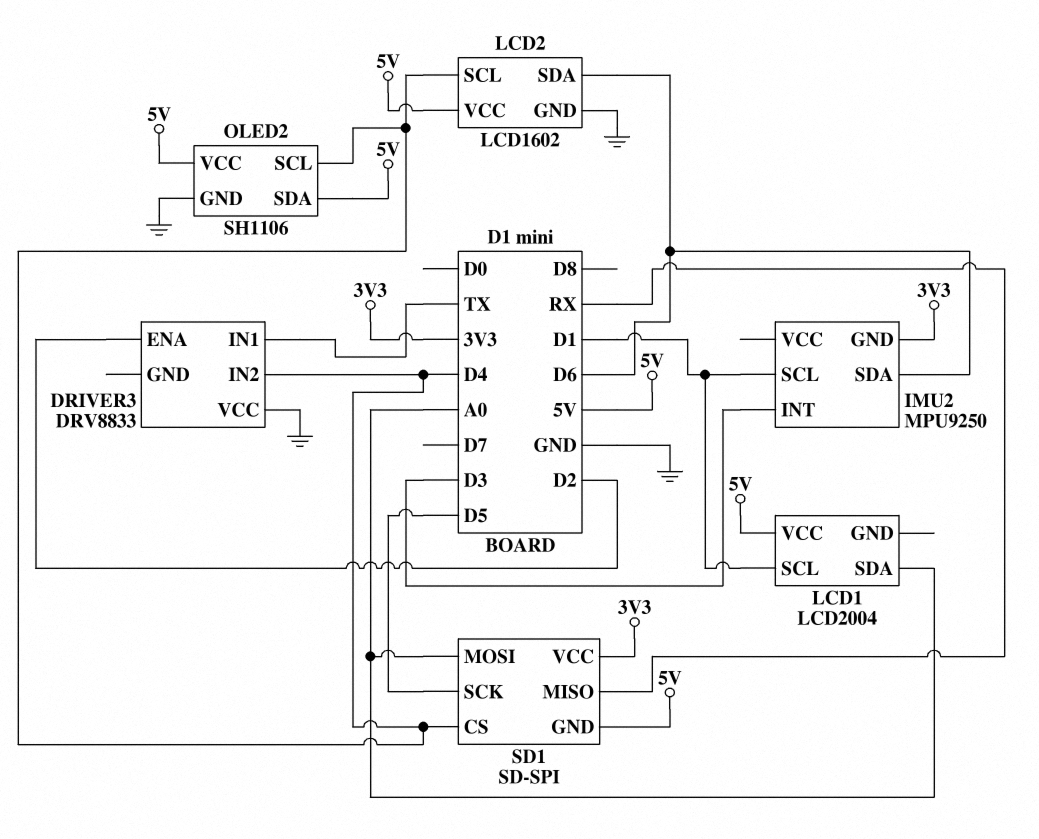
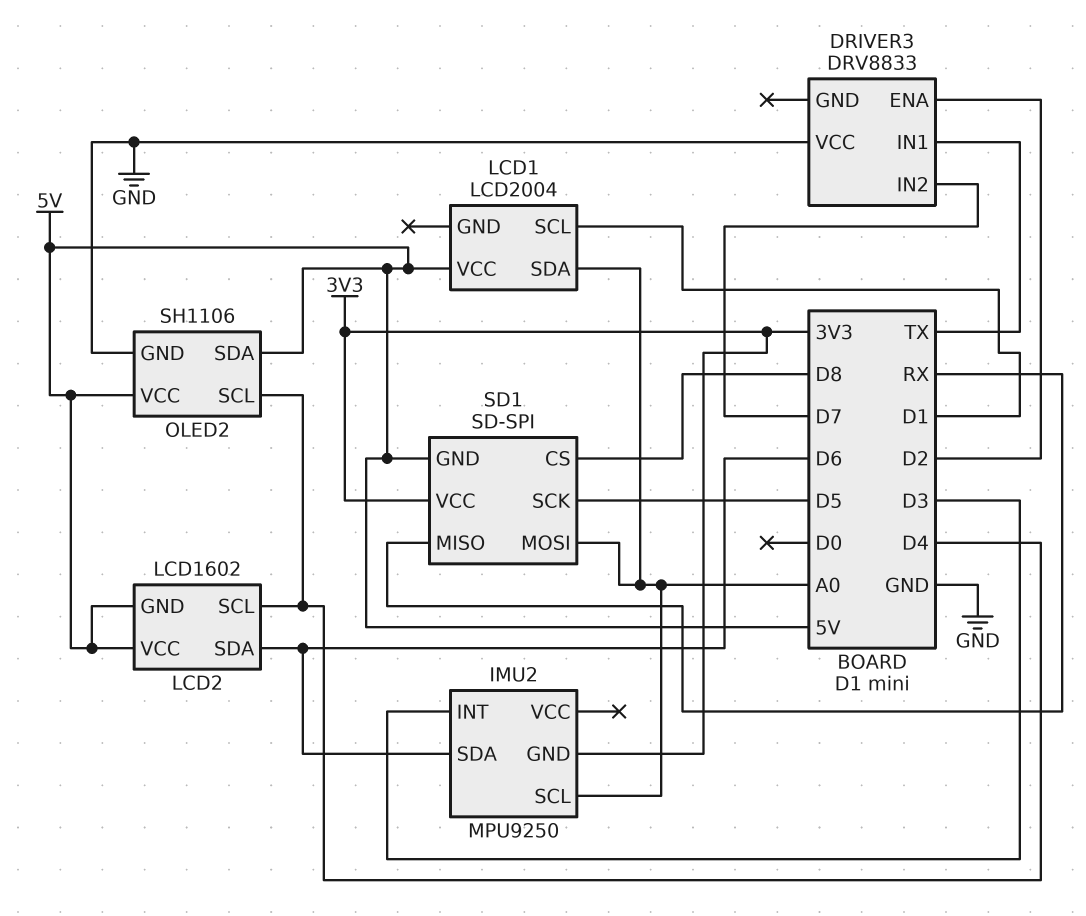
DRIVER3 pin IN2: D4 -> D7
IMU2 pin SCL: D1 -> A0
LCD2 pin GND: GND -> 5V
SD1 pin CS: D4 -> D8

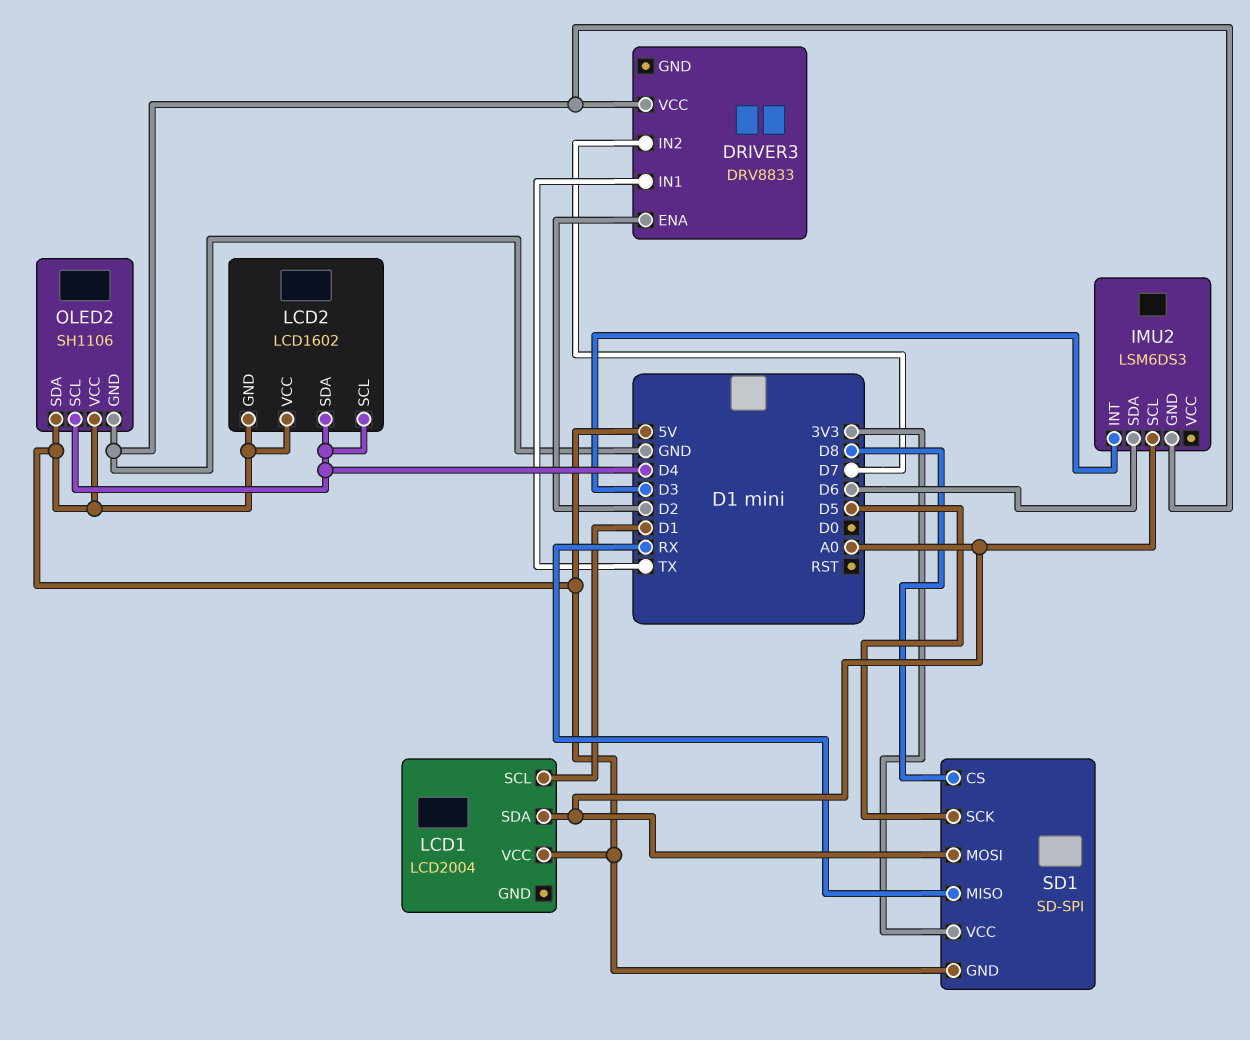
IMU2: MPU9250 -> LSM6DS3
IMU2 pin GND: 3V3 -> GND
LCD2 pin SDA: D6 -> D4

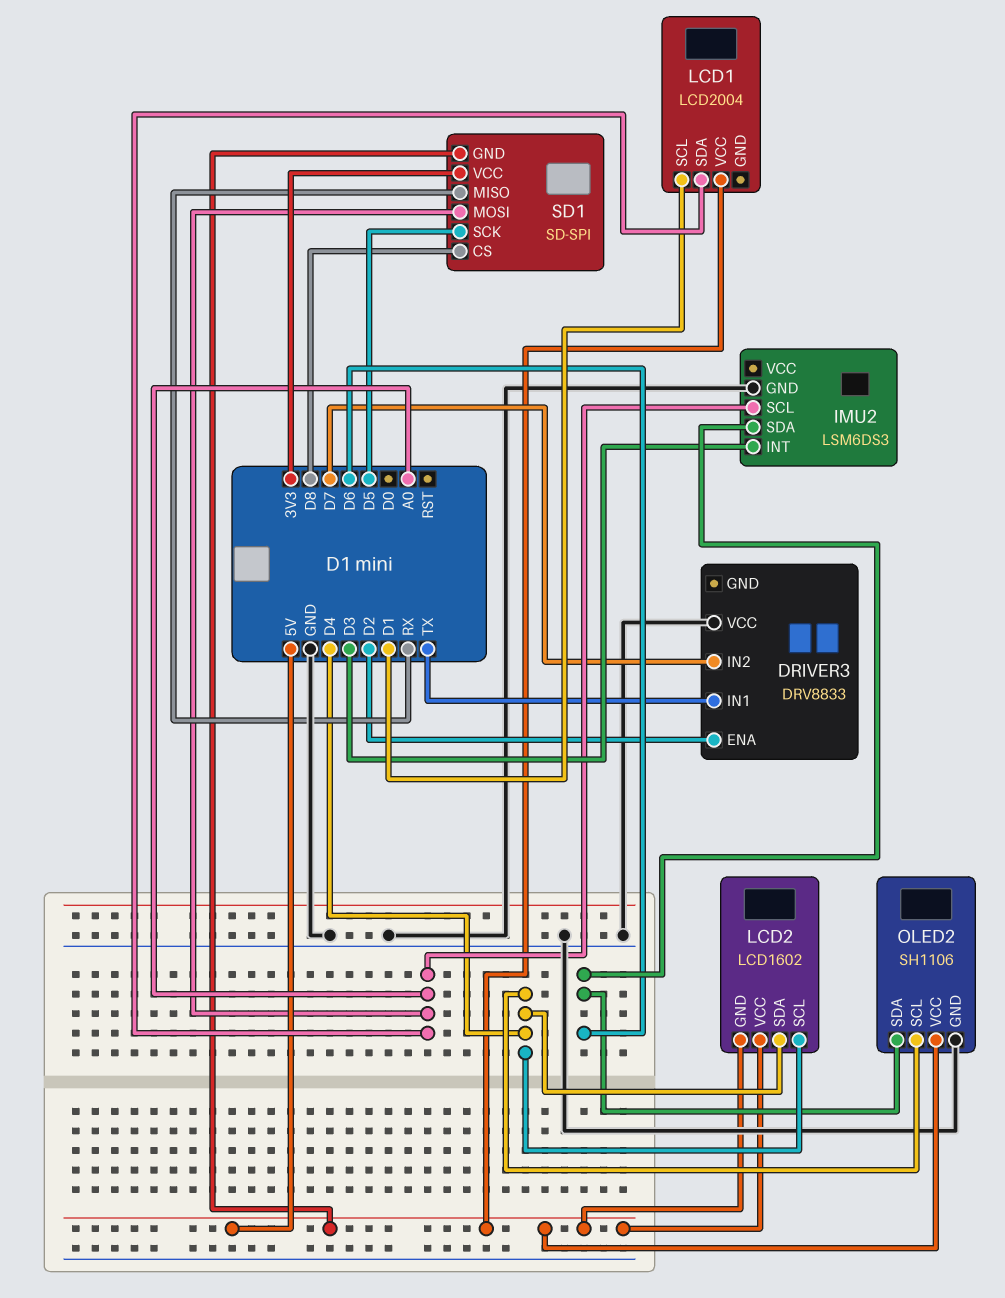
OLED2 pin SDA: 5V -> D6

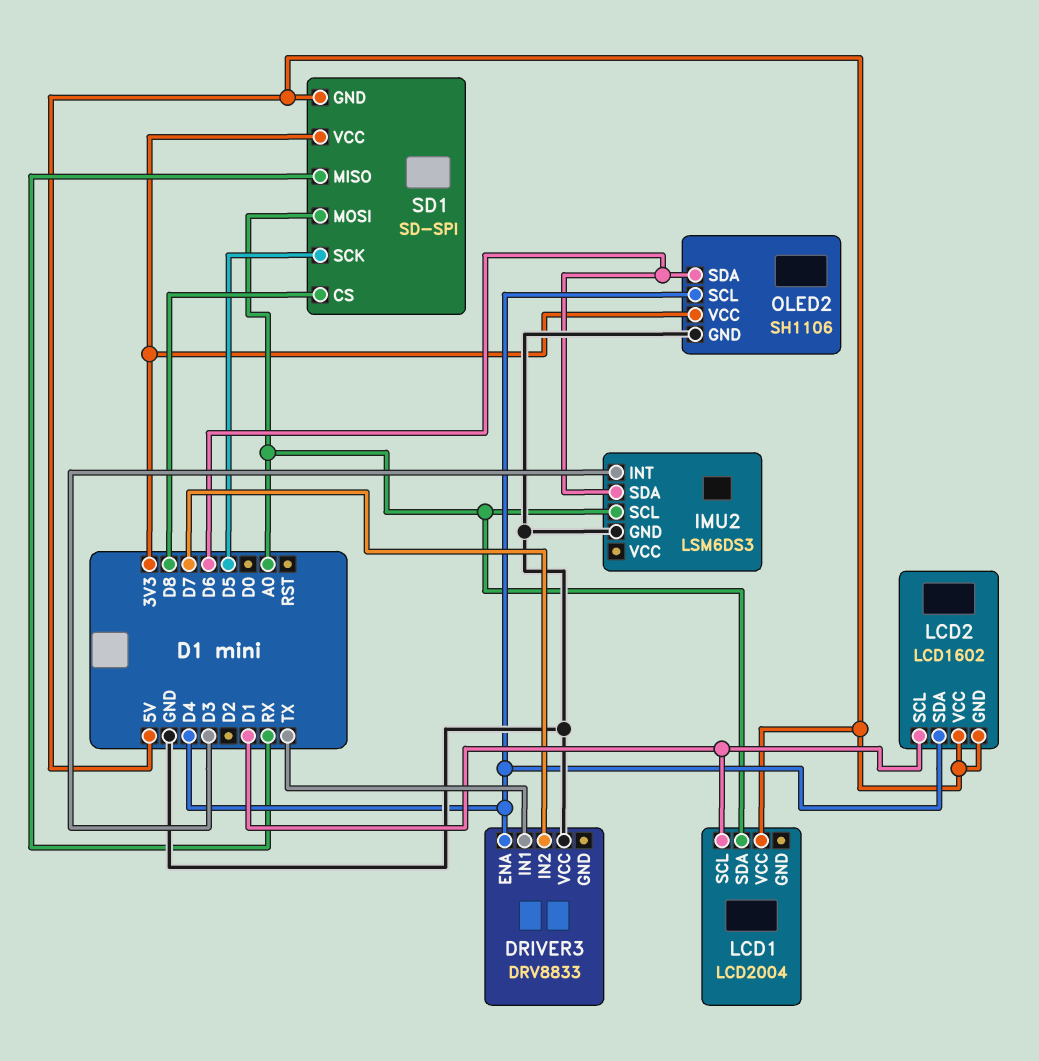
DRIVER3 pin ENA: D2 -> D4
LCD2 pin SCL: D4 -> D1
OLED2 pin VCC: 5V -> 3V3

